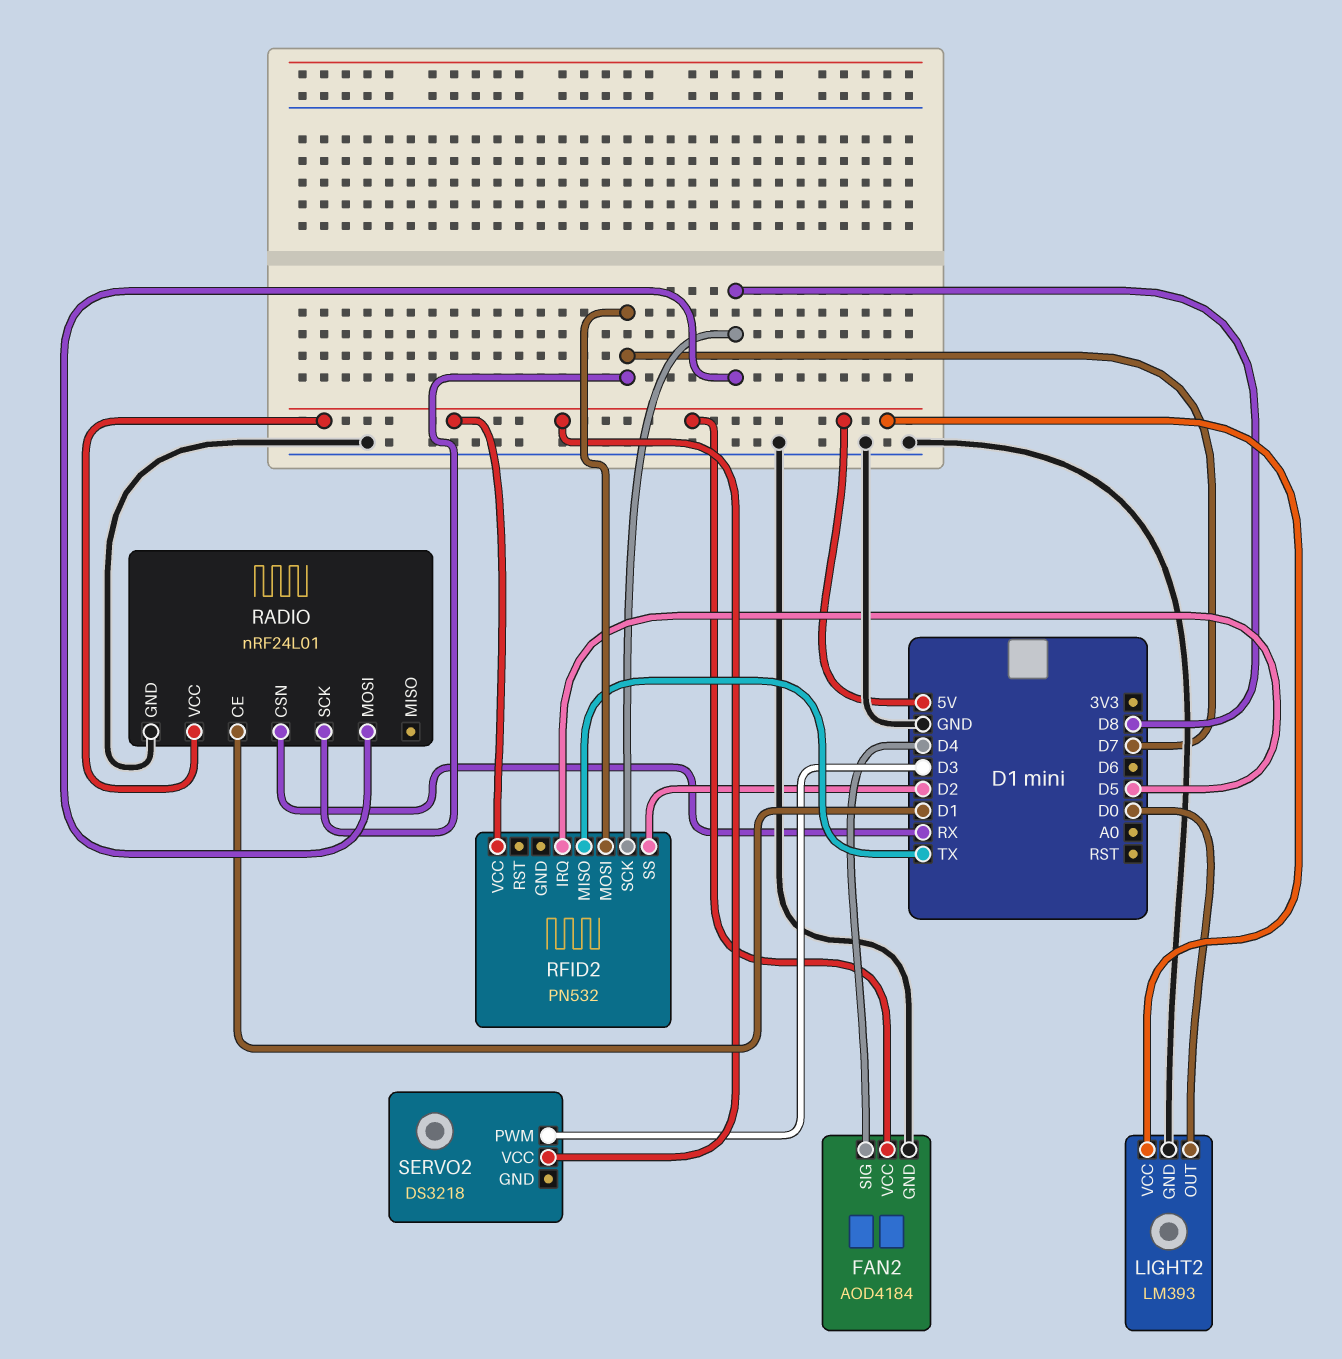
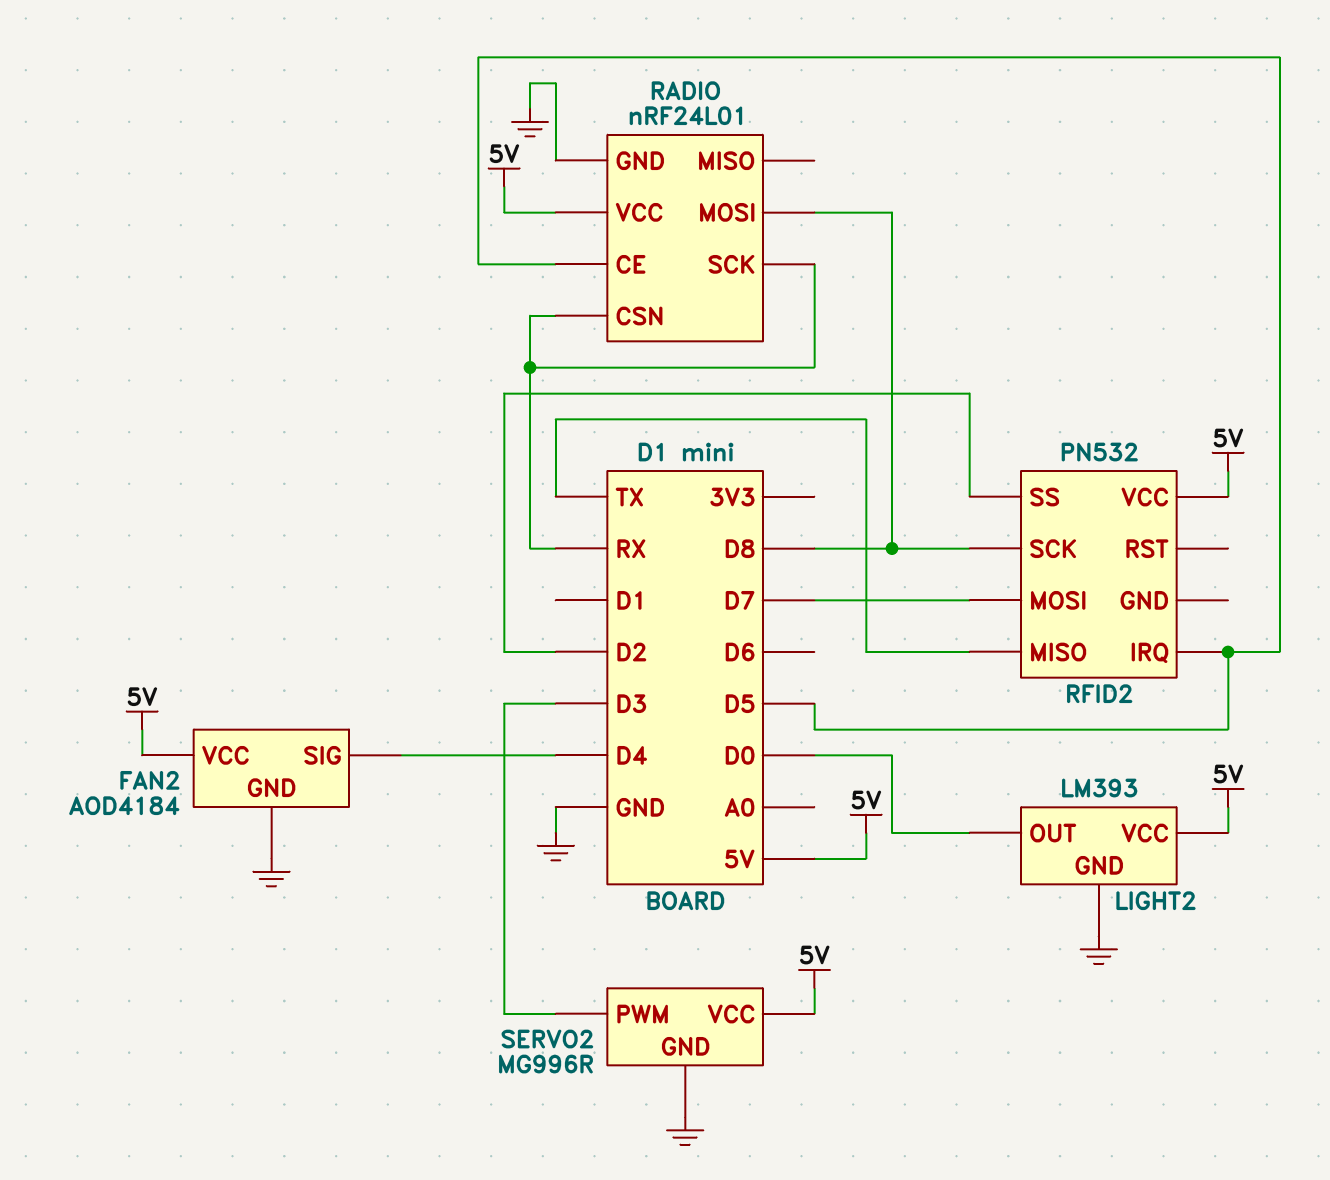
RADIO pin CE: D1 -> D5
RADIO pin SCK: D7 -> RX
SERVO2: DS3218 -> MG996R
SERVO2 pin GND: none -> GND

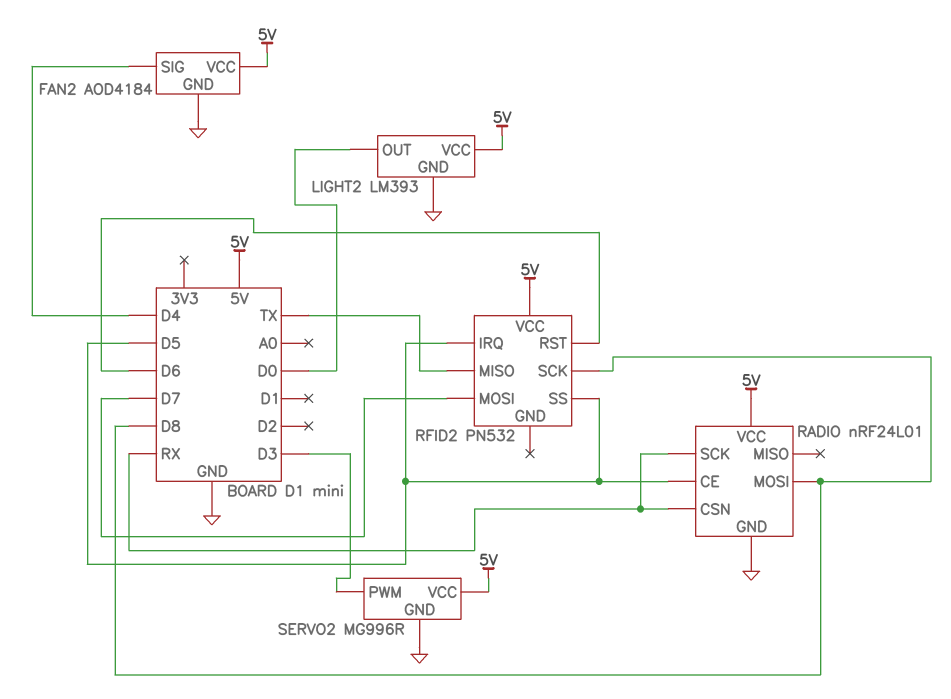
RFID2 pin RST: none -> D6
RFID2 pin SS: D2 -> D5

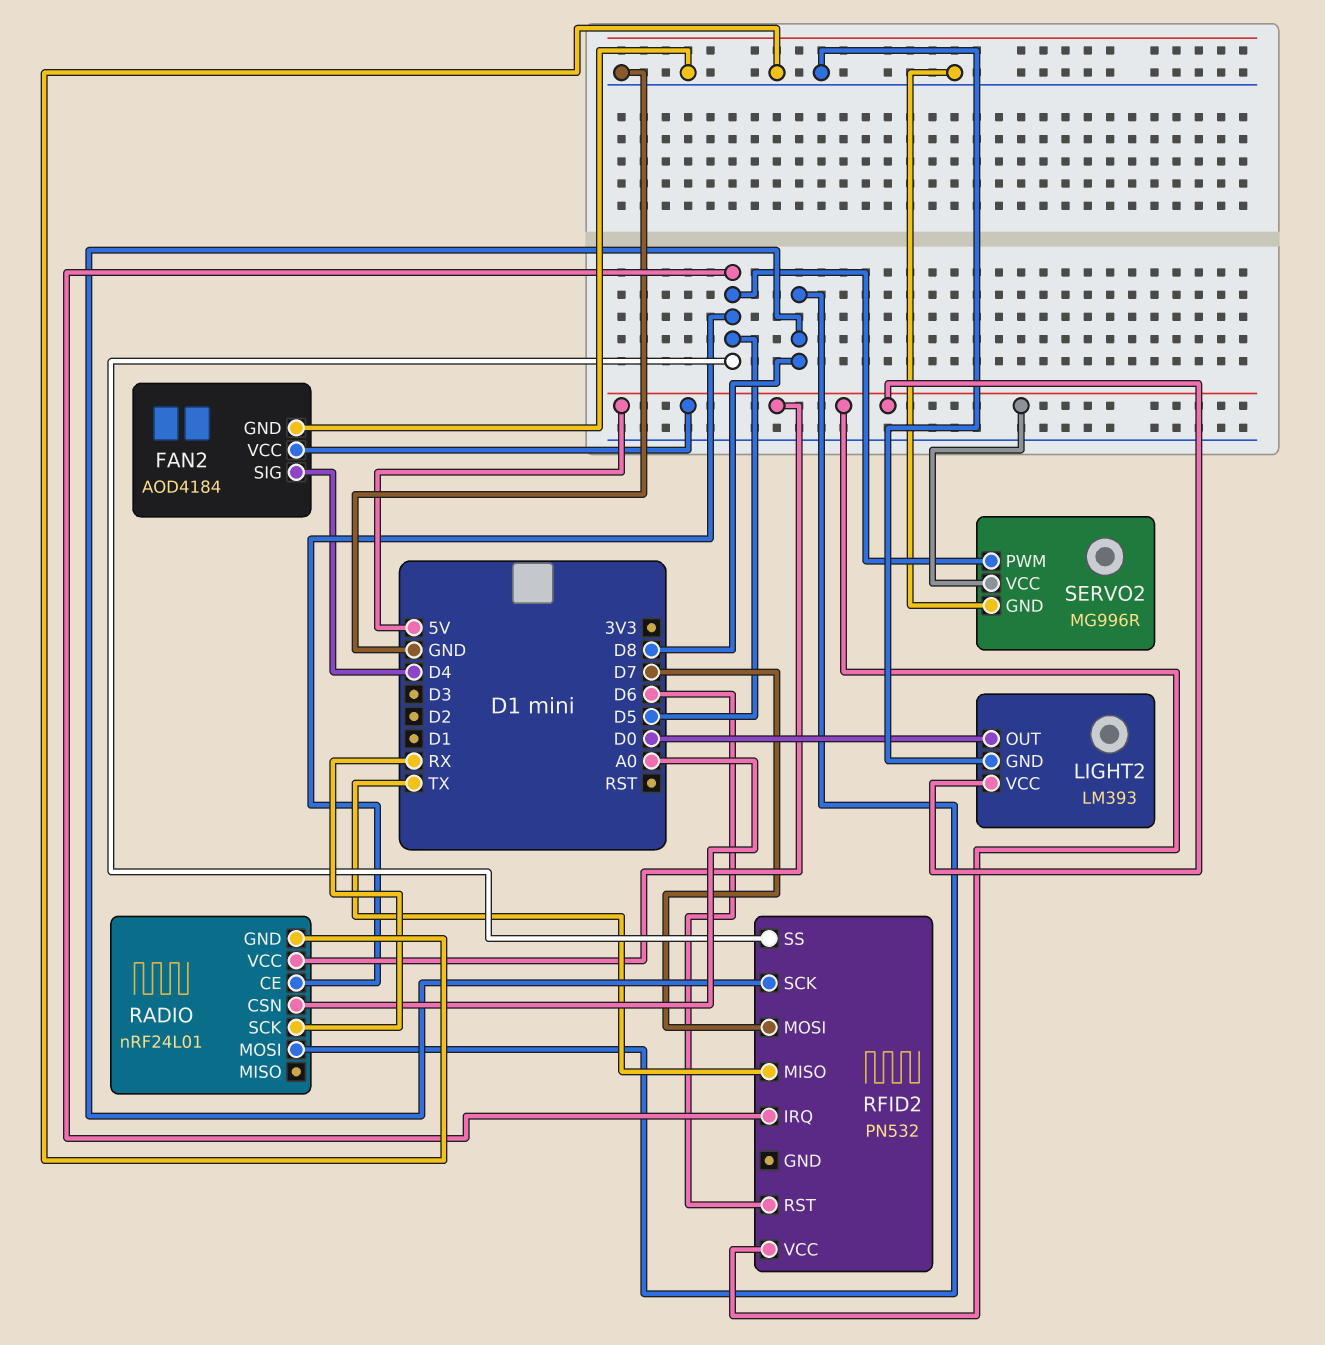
RADIO pin CSN: RX -> A0
SERVO2 pin PWM: D3 -> D5

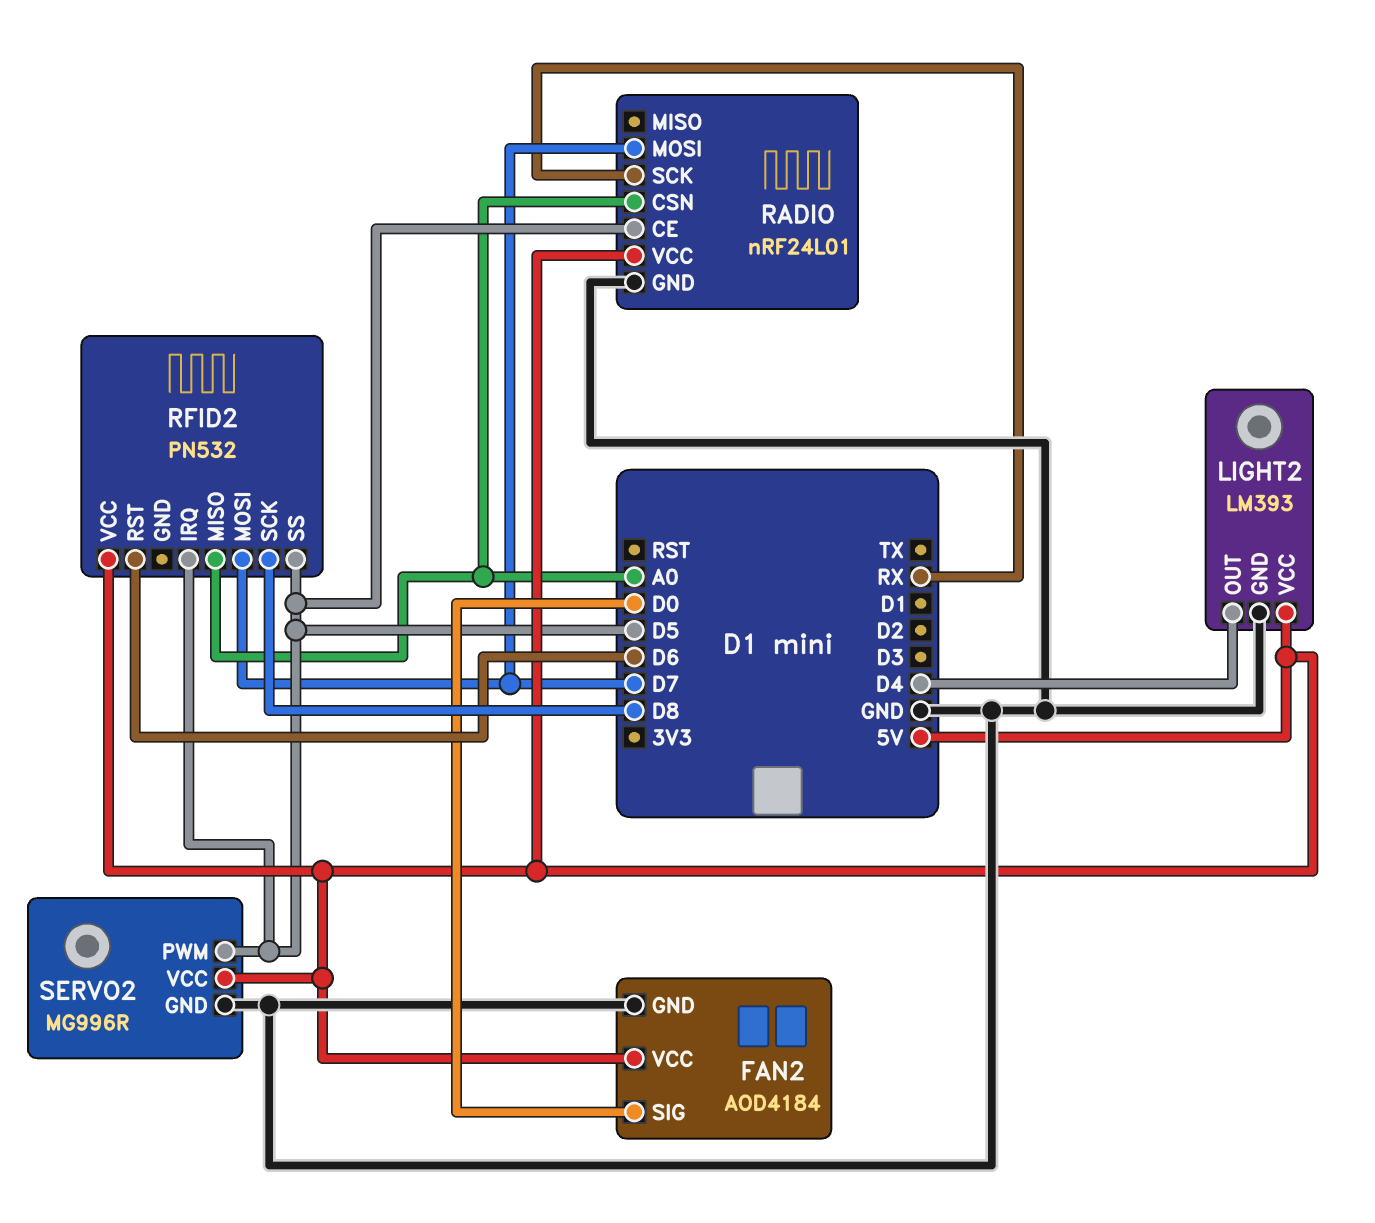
FAN2 pin SIG: D4 -> D0
LIGHT2 pin OUT: D0 -> D4
RADIO pin MOSI: D8 -> D7
RFID2 pin MISO: TX -> A0

